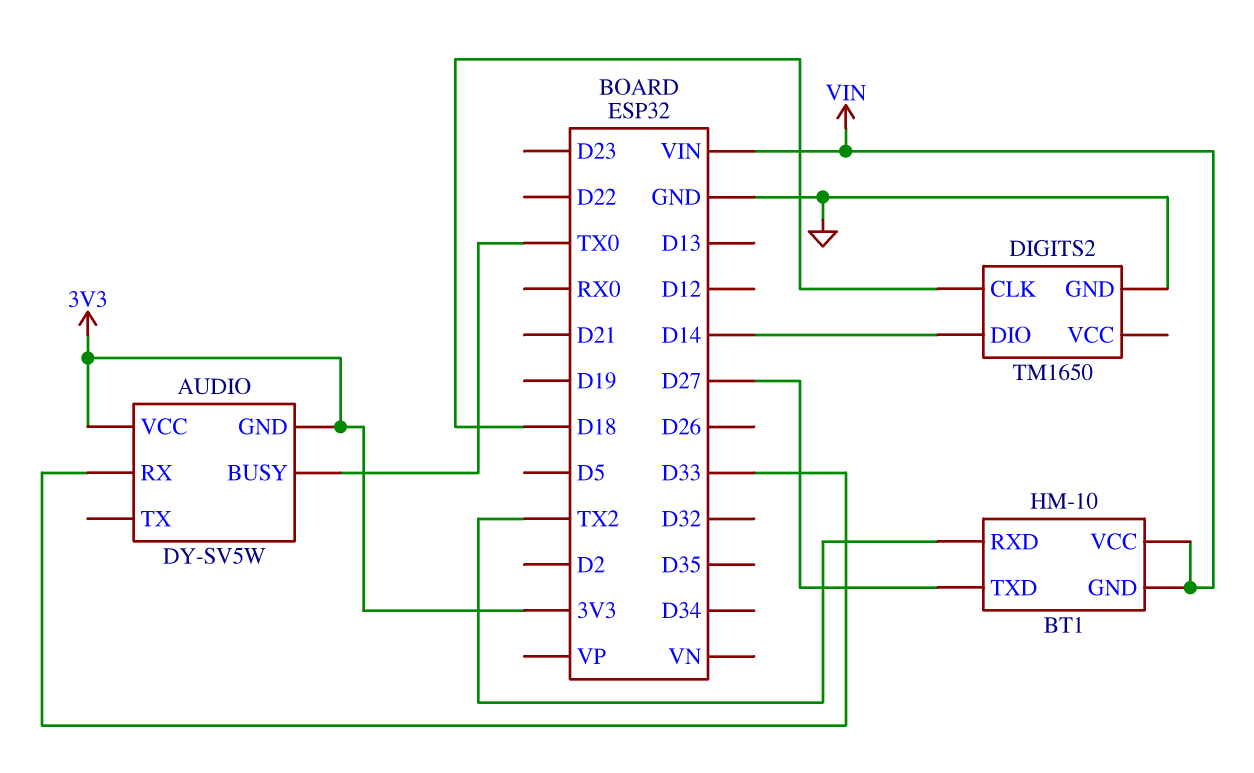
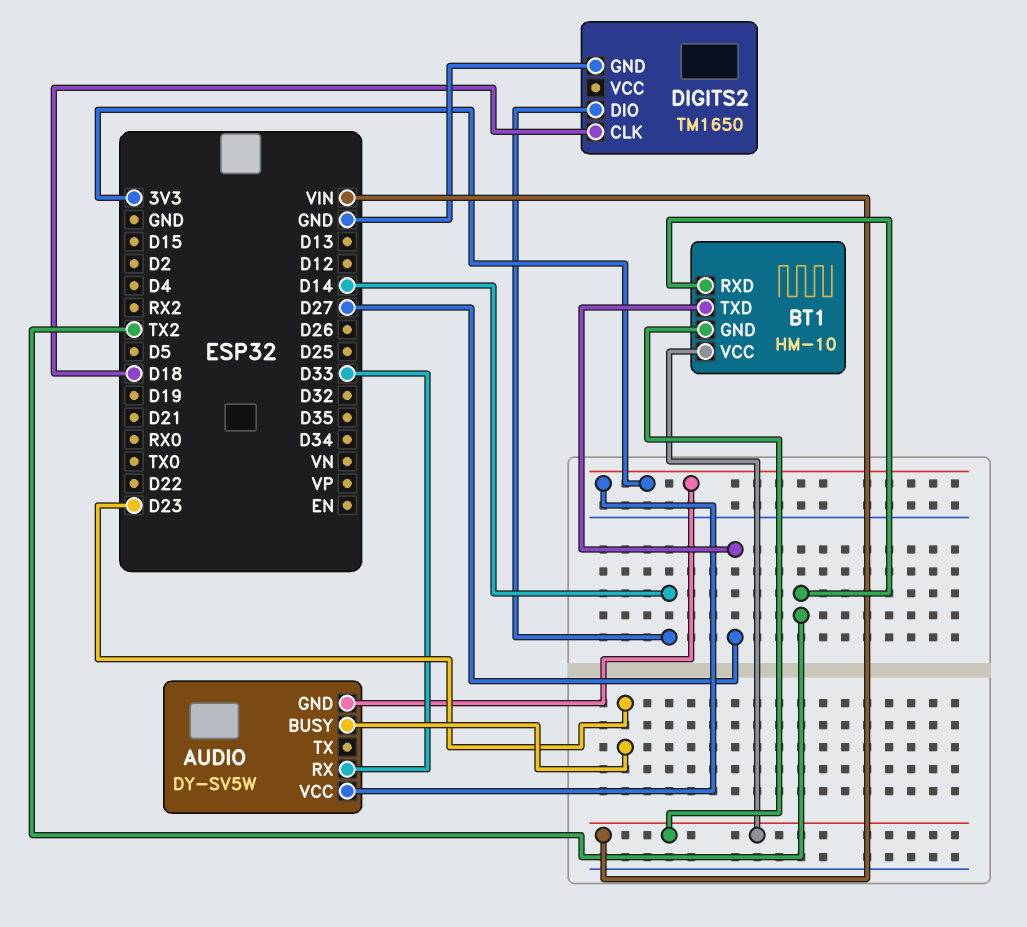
AUDIO pin BUSY: TX0 -> D23

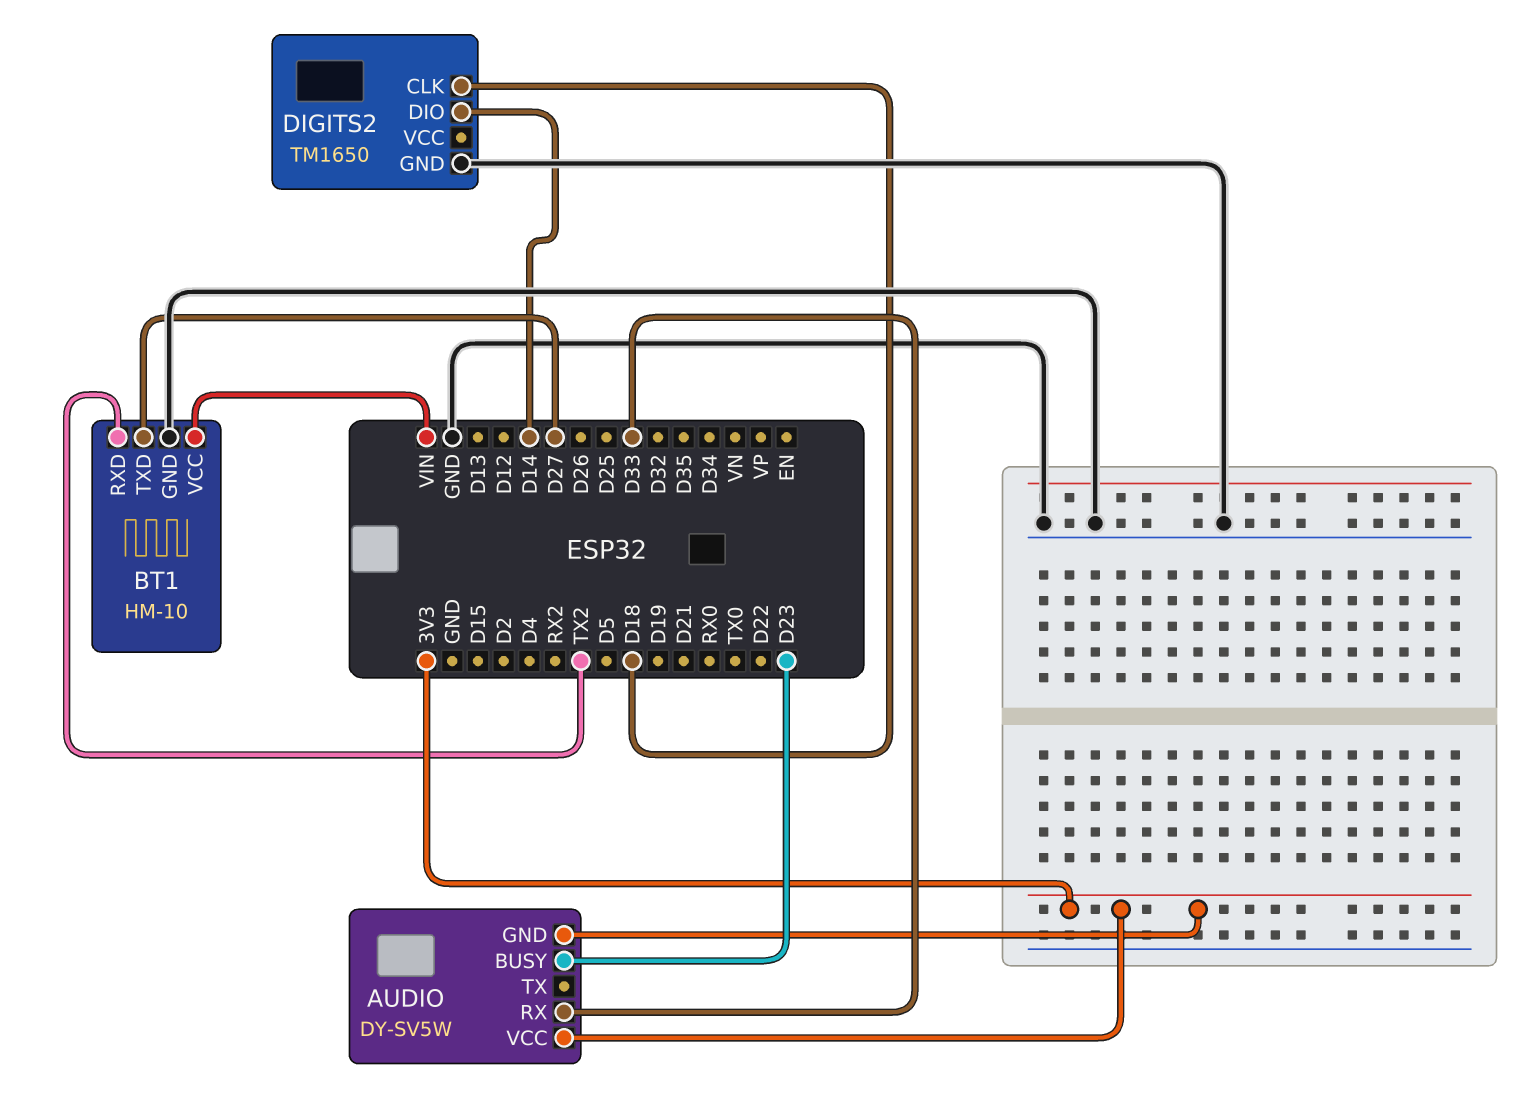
BT1 pin GND: VIN -> GND

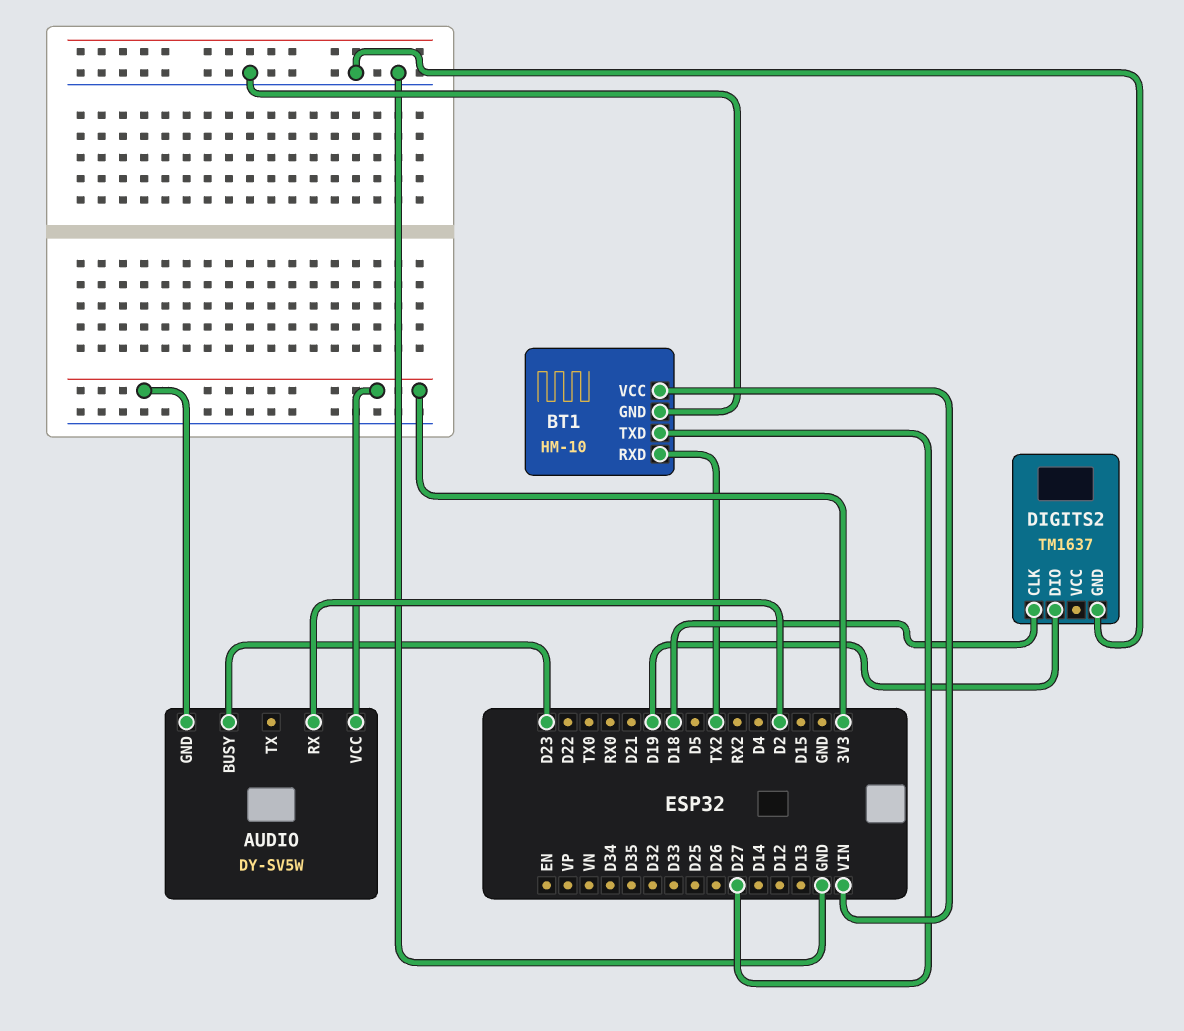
AUDIO pin RX: D33 -> D2
DIGITS2: TM1650 -> TM1637
DIGITS2 pin DIO: D14 -> D19

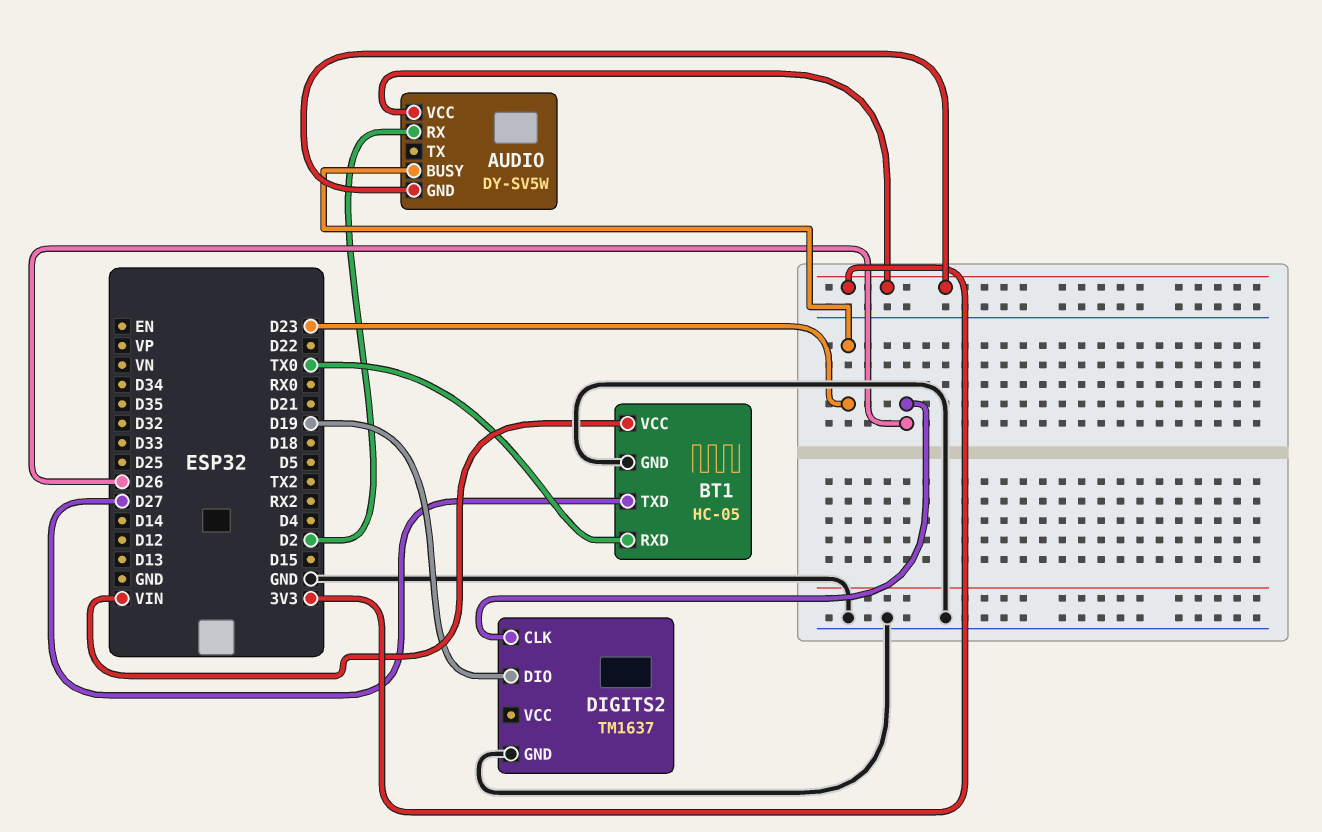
BT1: HM-10 -> HC-05
BT1 pin RXD: TX2 -> TX0
DIGITS2 pin CLK: D18 -> D26

